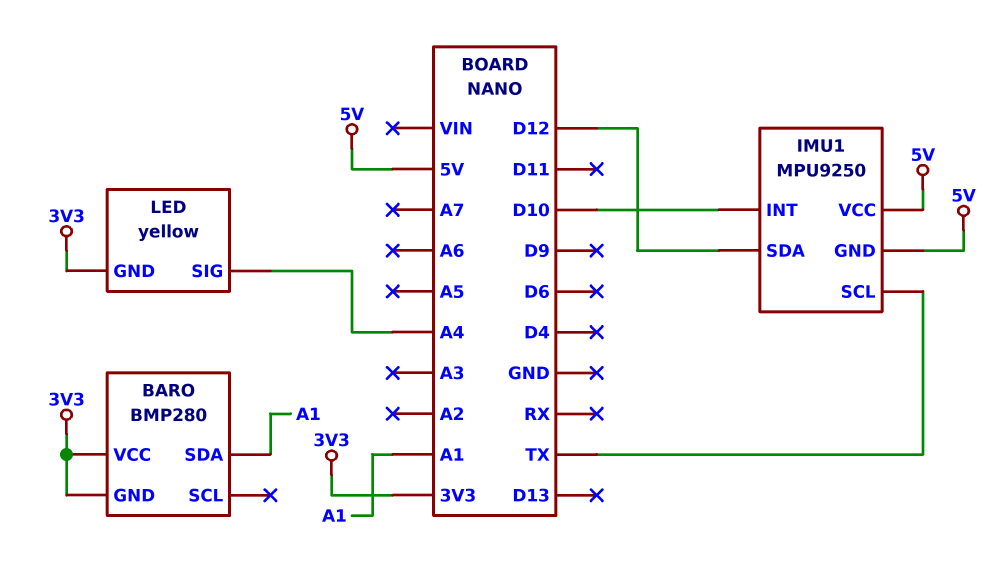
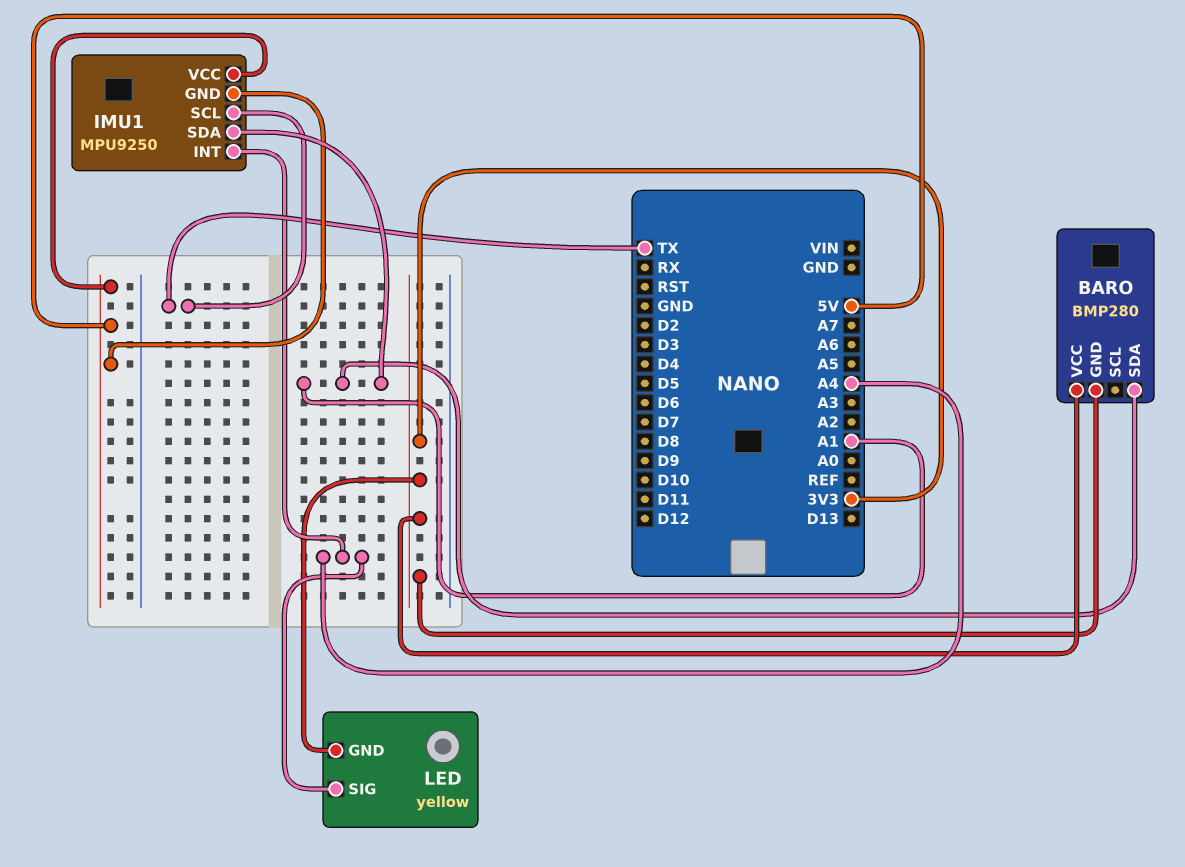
IMU1 pin INT: D10 -> A4
IMU1 pin SDA: D12 -> A1

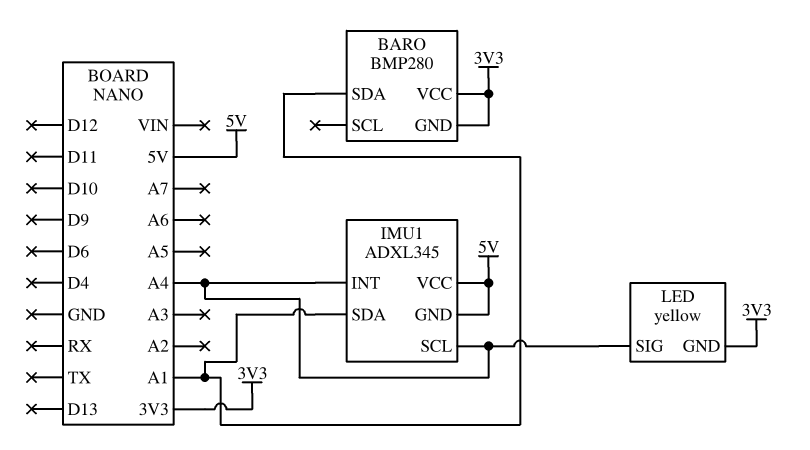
IMU1: MPU9250 -> ADXL345
IMU1 pin SCL: TX -> A4

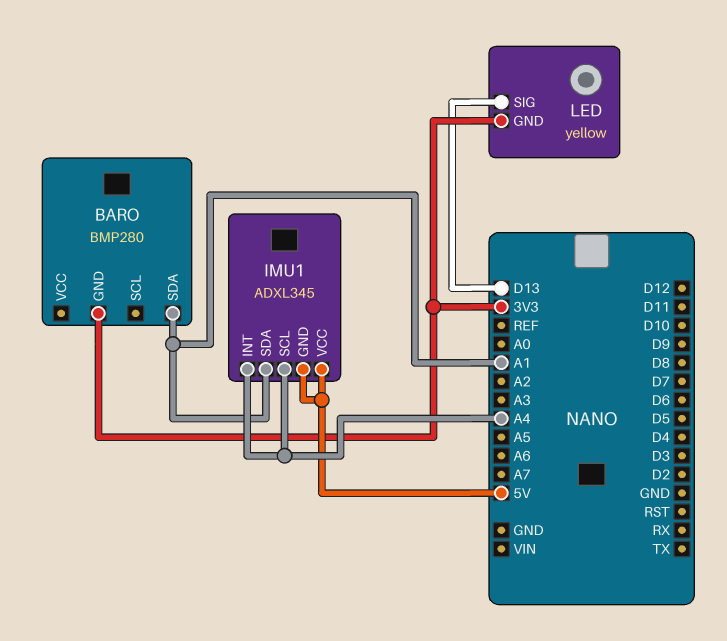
BARO pin VCC: 3V3 -> none
LED pin SIG: A4 -> D13

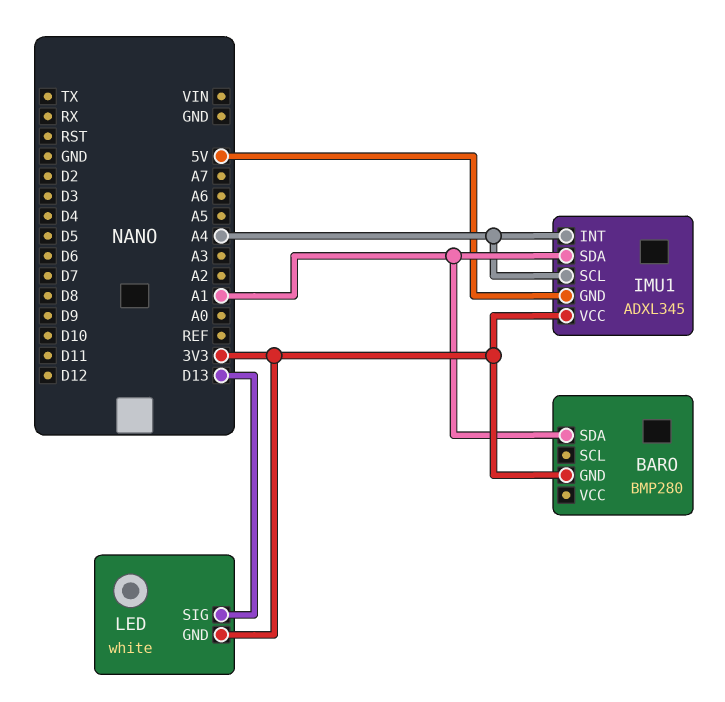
IMU1 pin VCC: 5V -> 3V3
LED: yellow -> white

